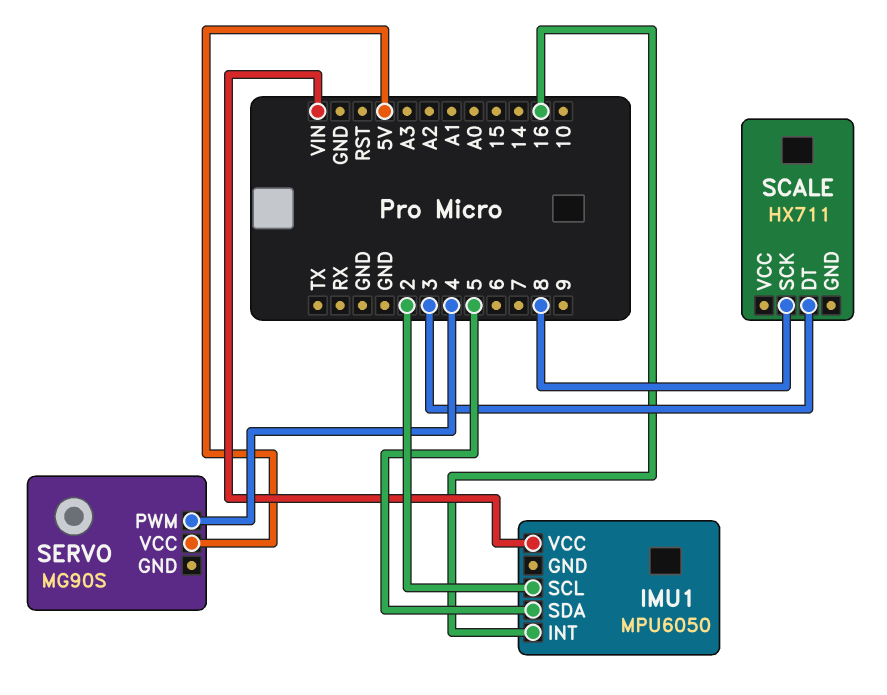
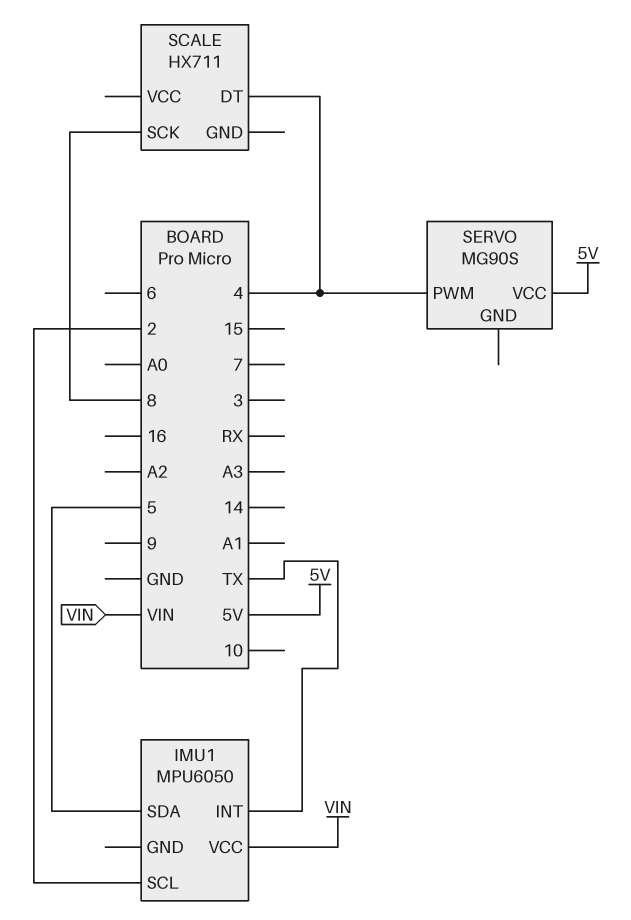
IMU1 pin INT: 16 -> TX
SCALE pin DT: 3 -> 4

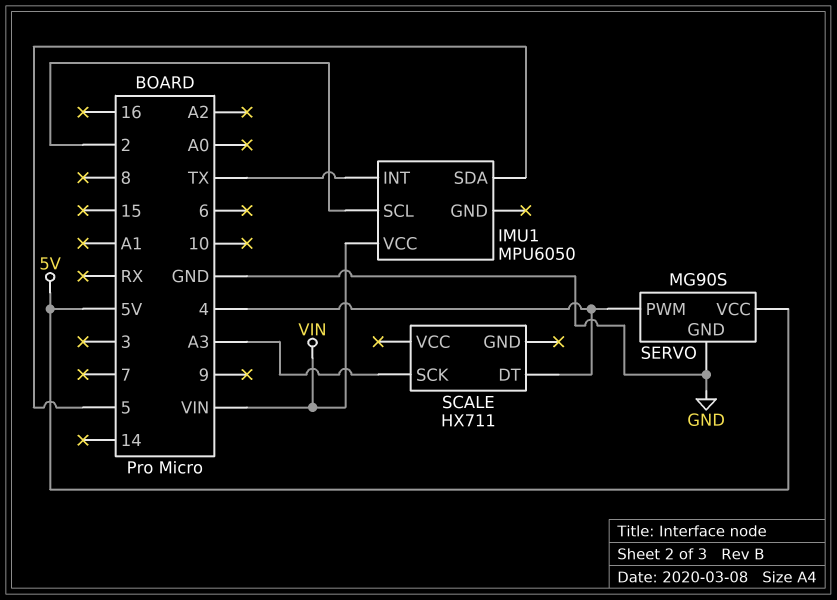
SCALE pin SCK: 8 -> A3
SERVO pin GND: none -> GND

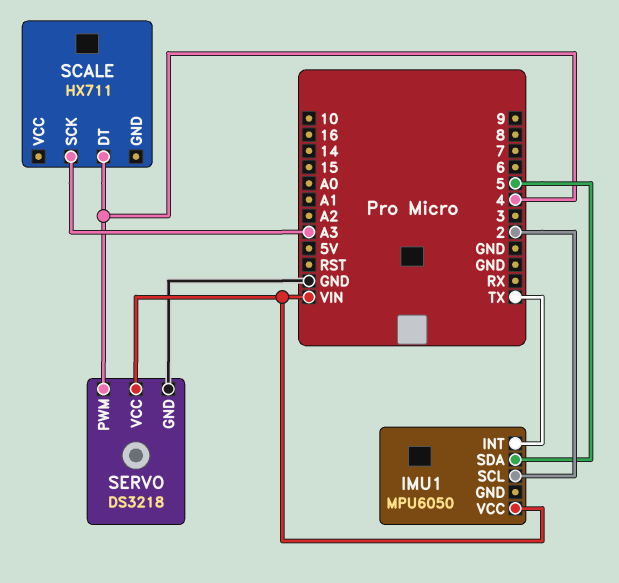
SERVO: MG90S -> DS3218
SERVO pin VCC: 5V -> VIN

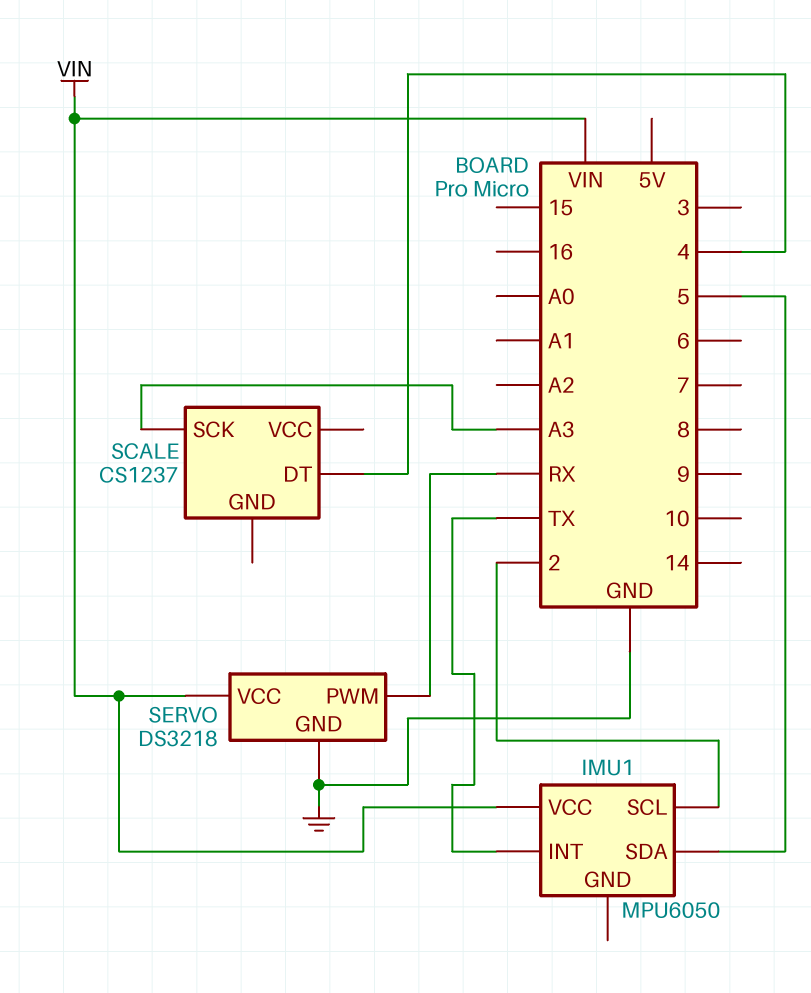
SCALE: HX711 -> CS1237
SERVO pin PWM: 4 -> RX

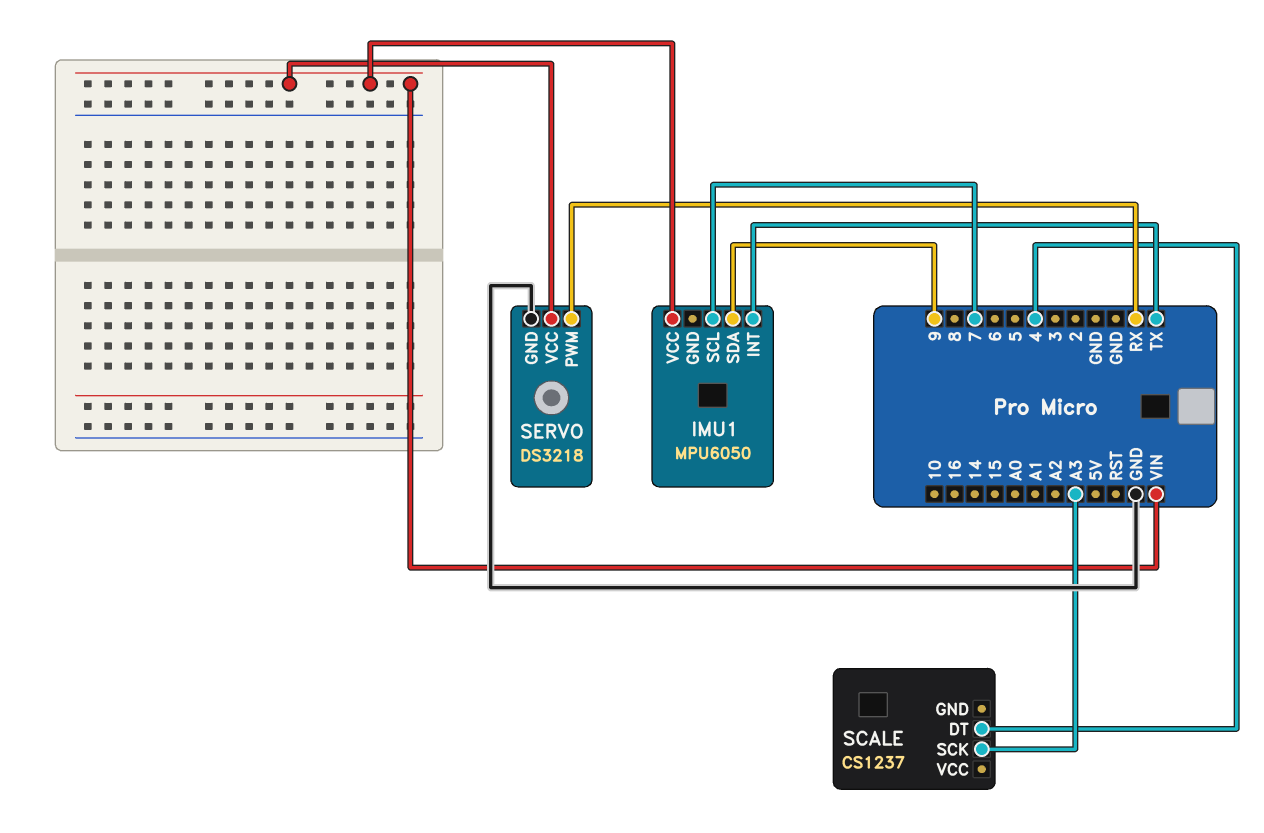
IMU1 pin SCL: 2 -> 7
IMU1 pin SDA: 5 -> 9

